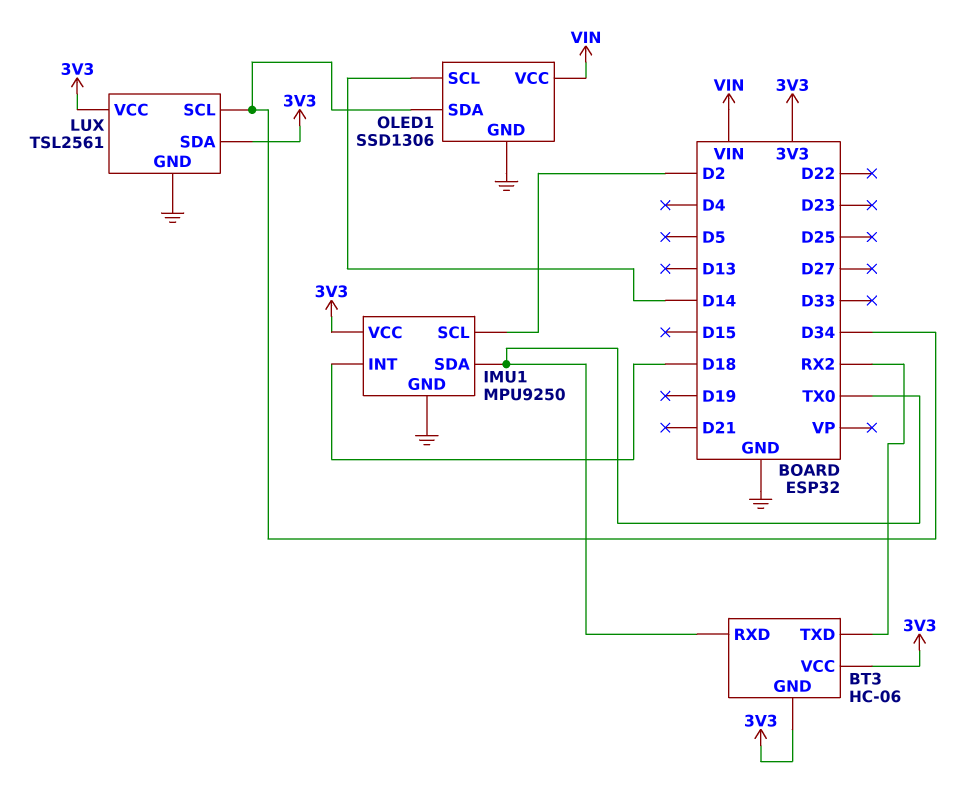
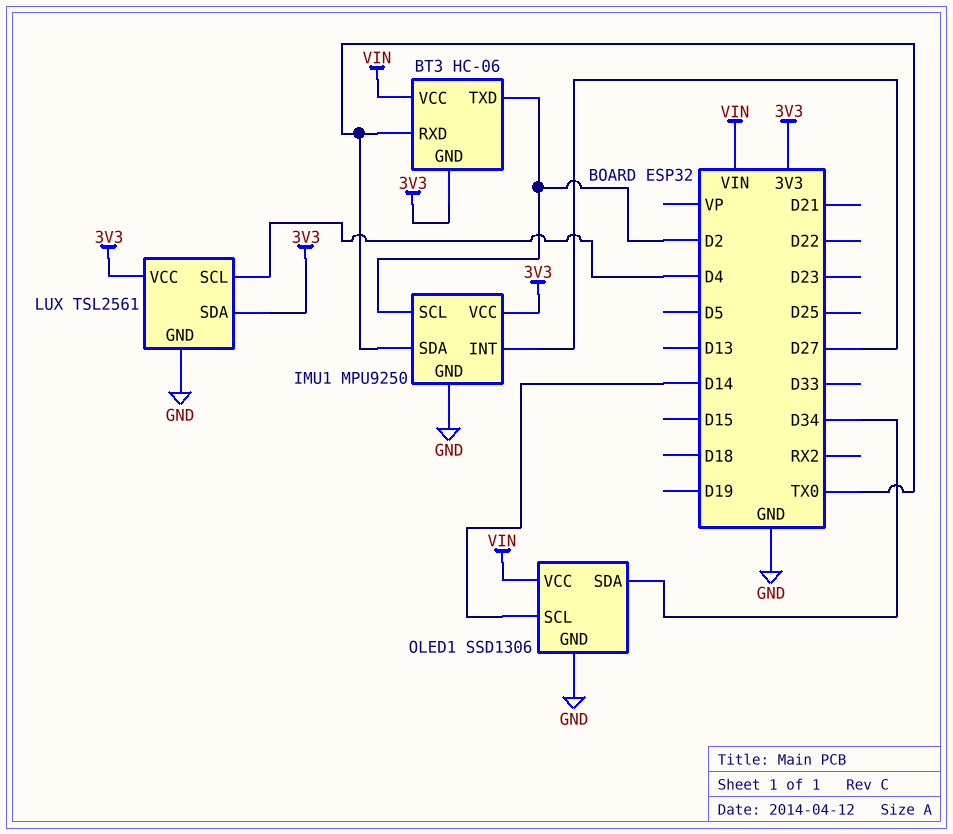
BT3 pin TXD: RX2 -> D2
BT3 pin VCC: 3V3 -> VIN
IMU1 pin INT: D18 -> D27
LUX pin SCL: D34 -> D4

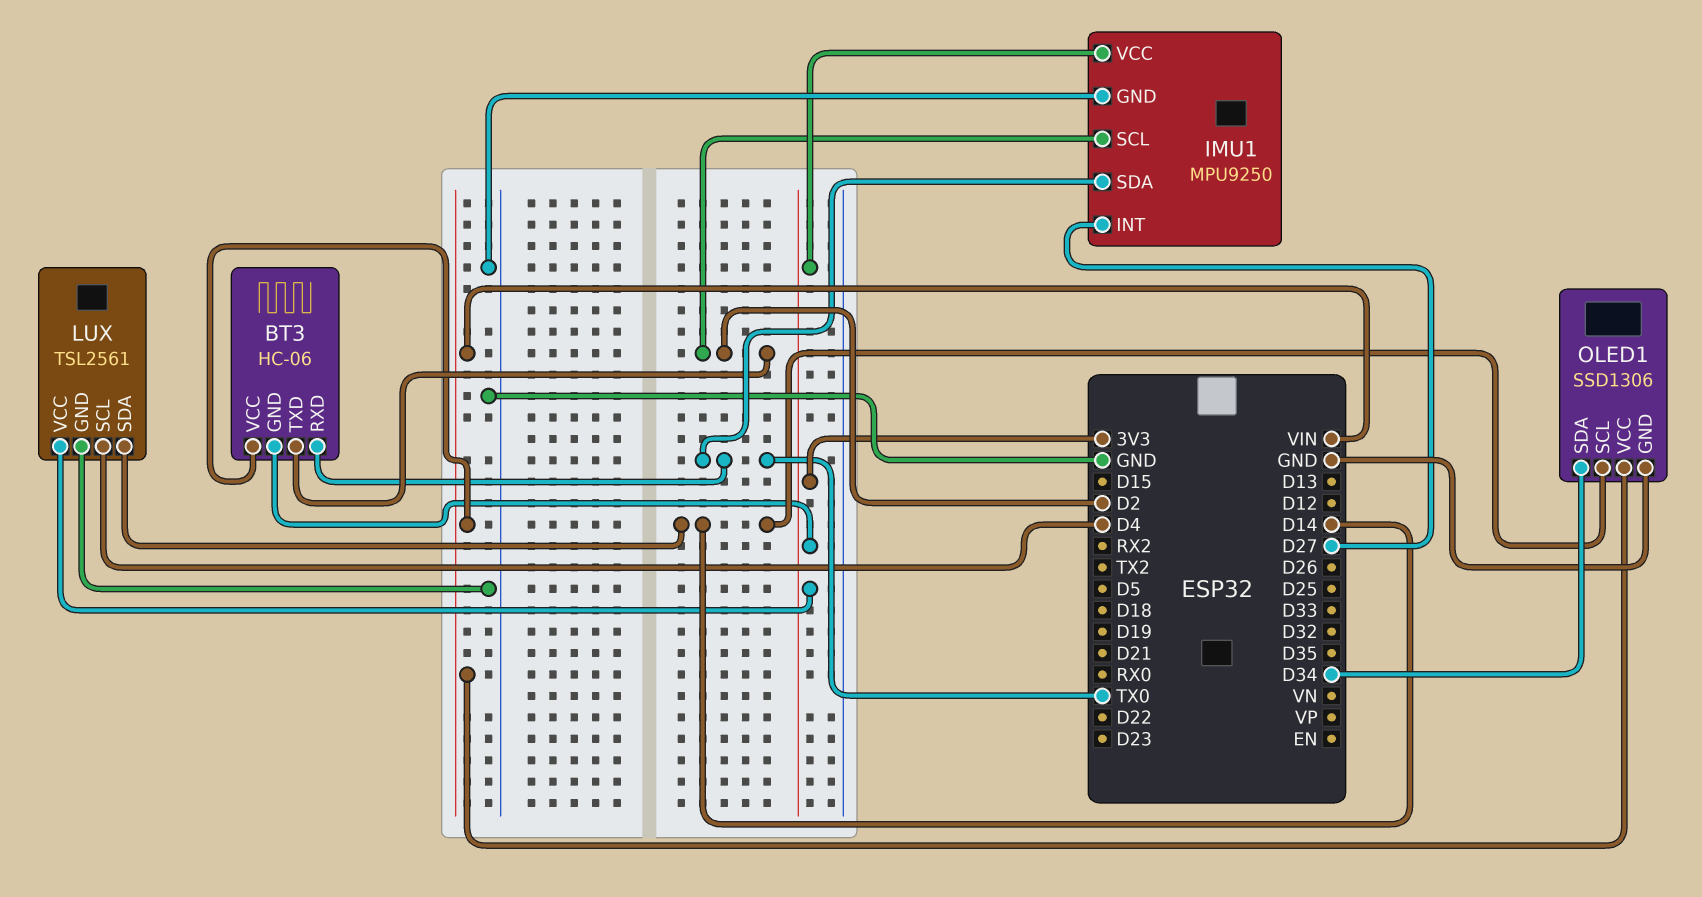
LUX pin SDA: 3V3 -> D14

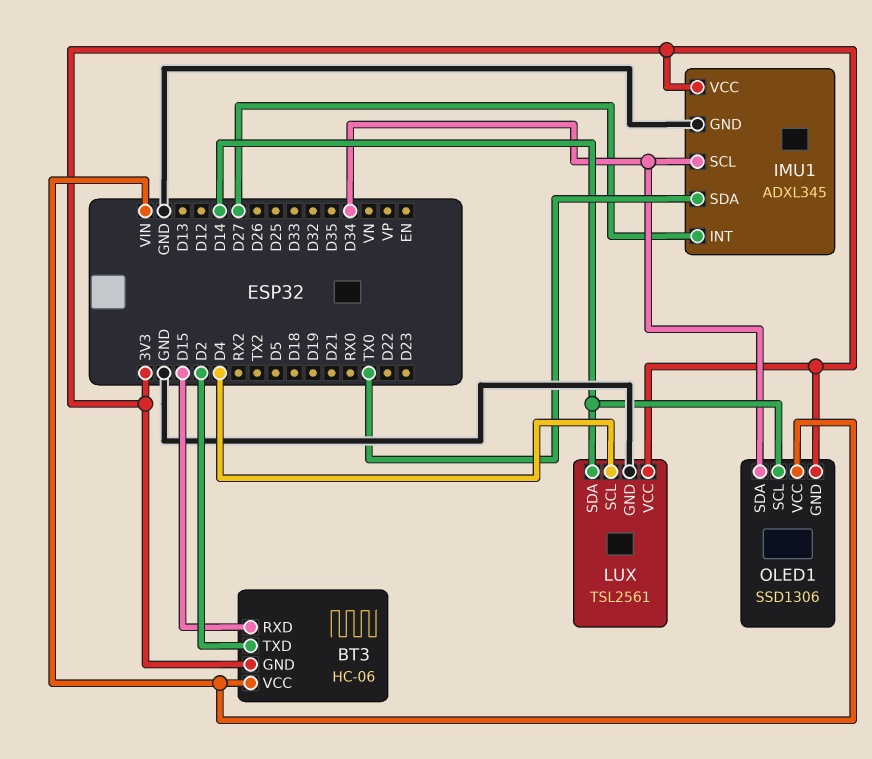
BT3 pin RXD: TX0 -> D15
IMU1: MPU9250 -> ADXL345
IMU1 pin SCL: D2 -> D34
OLED1 pin GND: GND -> 3V3

